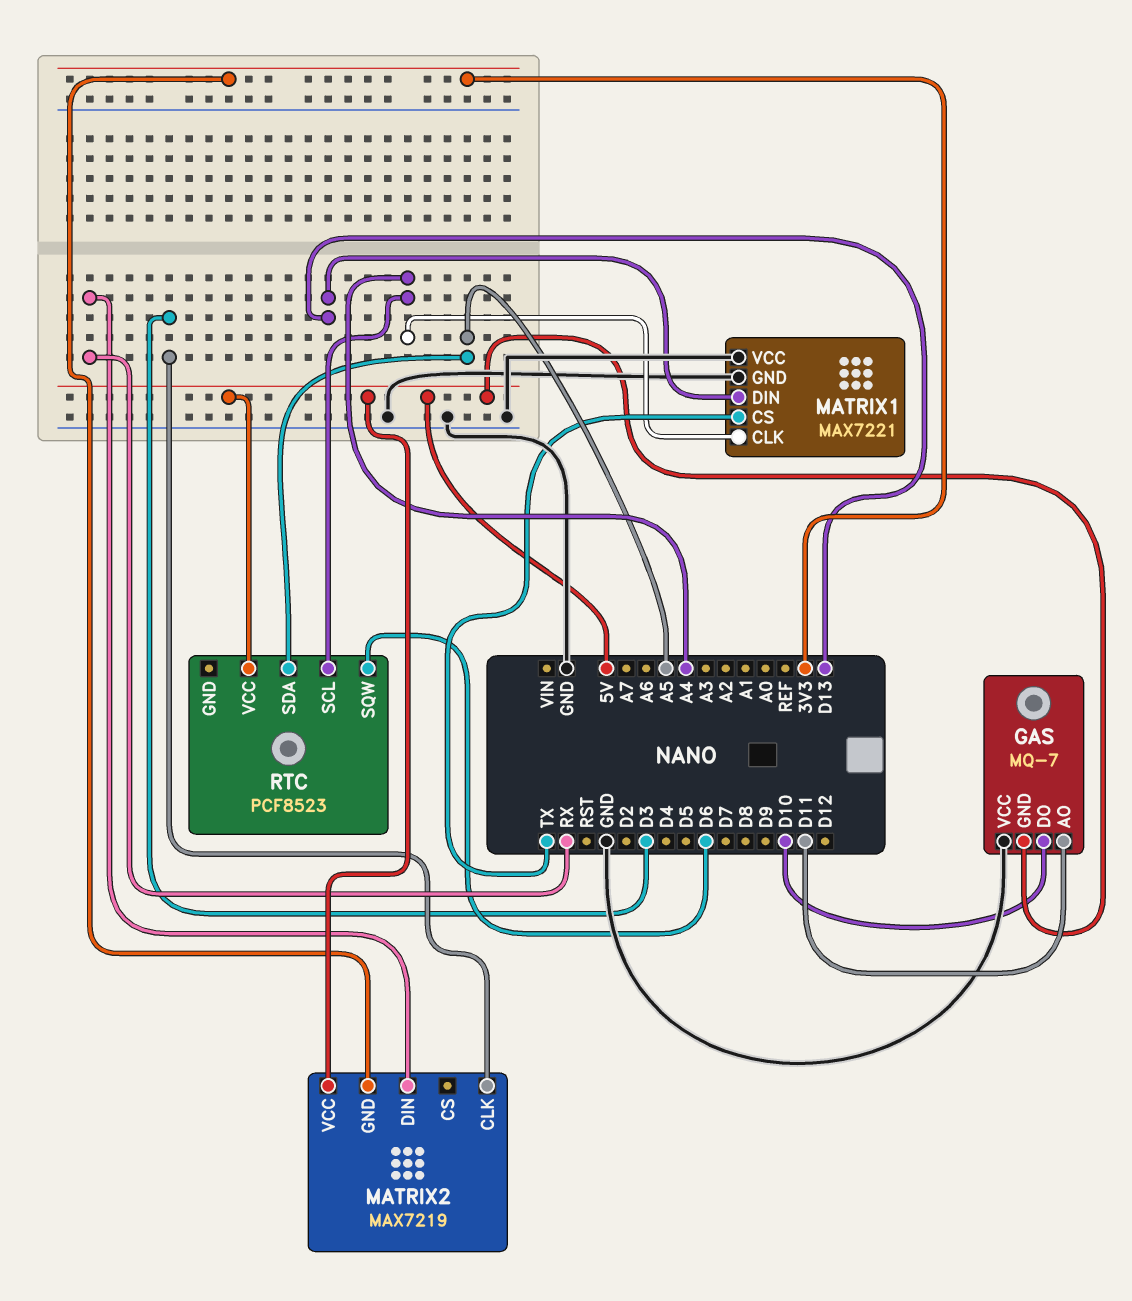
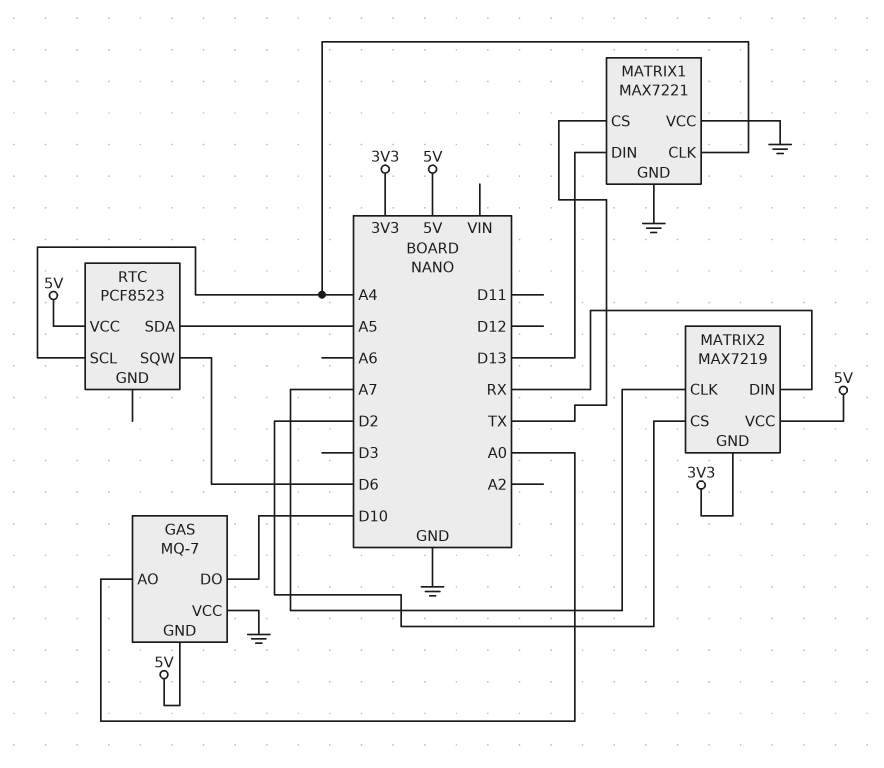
GAS pin AO: D11 -> A0
MATRIX2 pin CLK: D3 -> A7
MATRIX2 pin CS: none -> D2

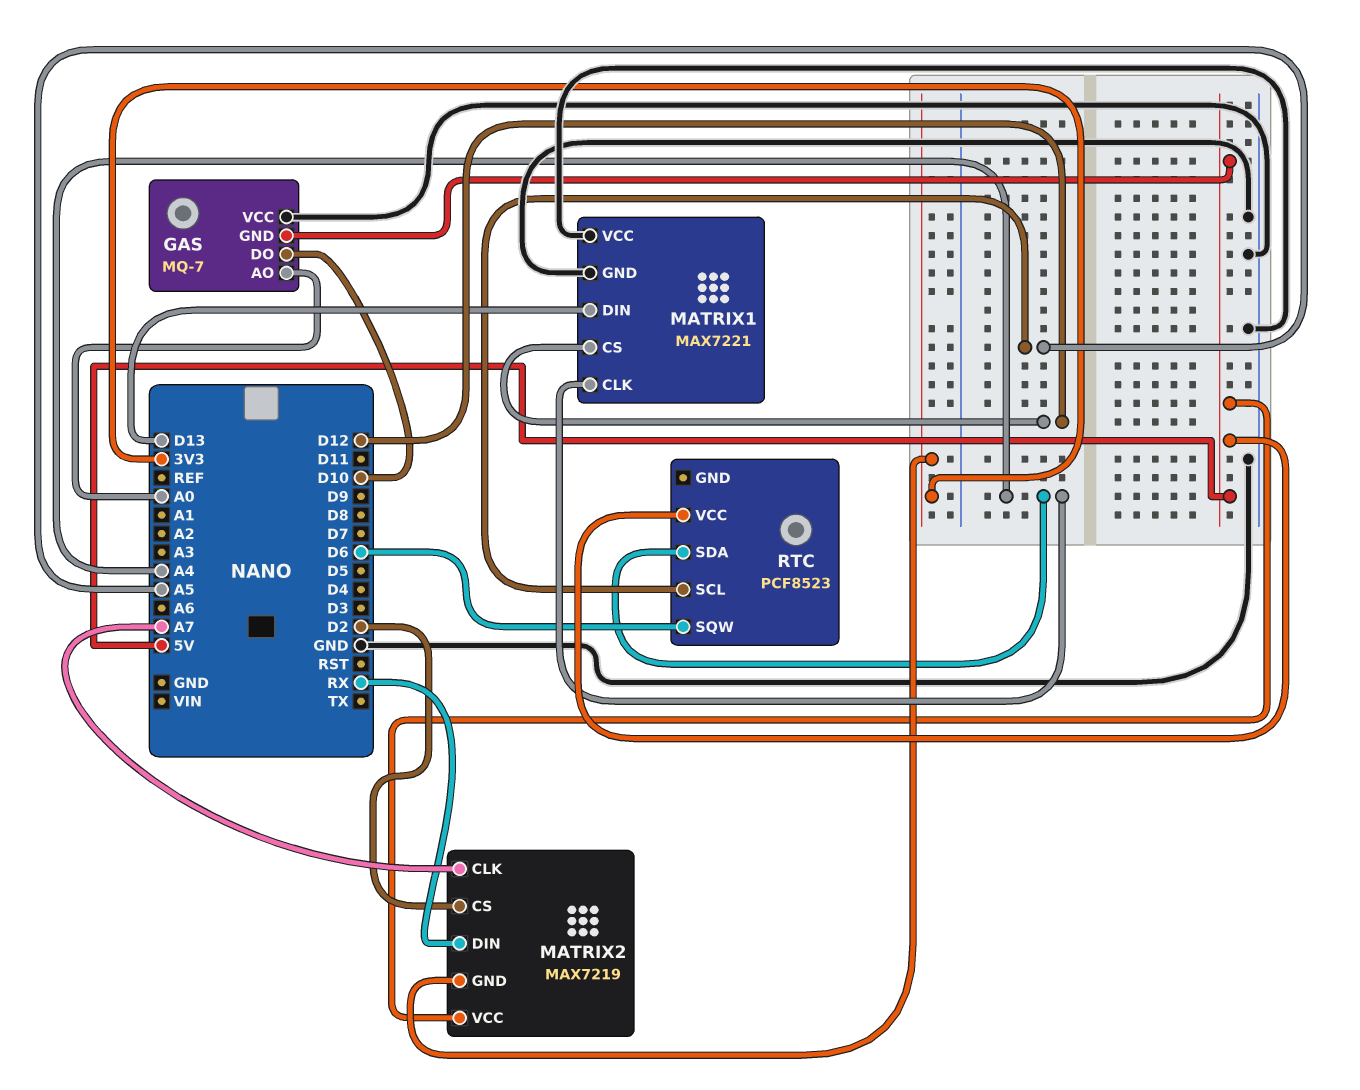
MATRIX1 pin CS: TX -> D12
RTC pin SCL: A4 -> A5
RTC pin SDA: A5 -> A4

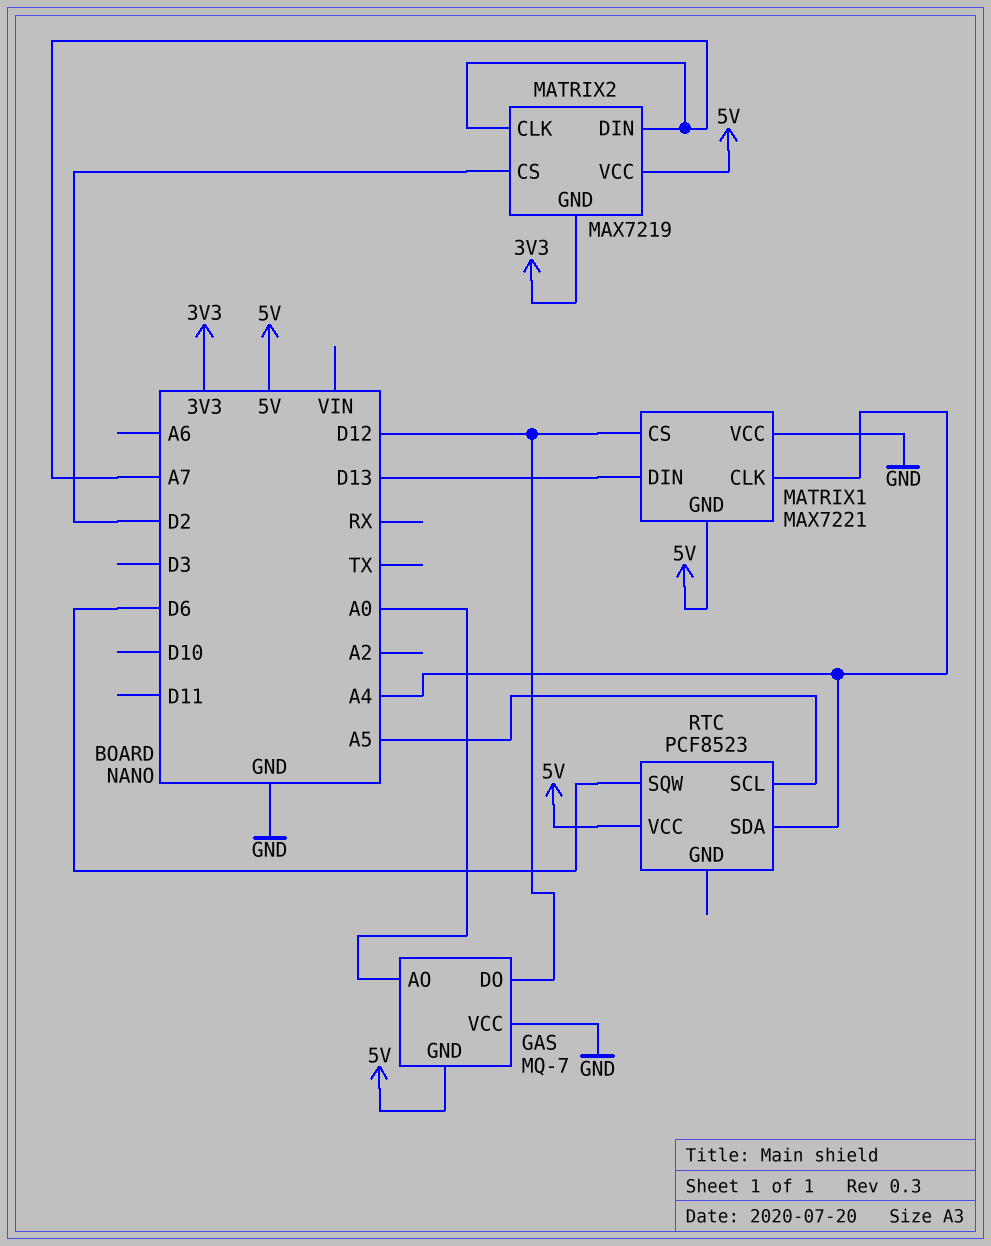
GAS pin DO: D10 -> D12
MATRIX1 pin GND: GND -> 5V
MATRIX2 pin DIN: RX -> A7

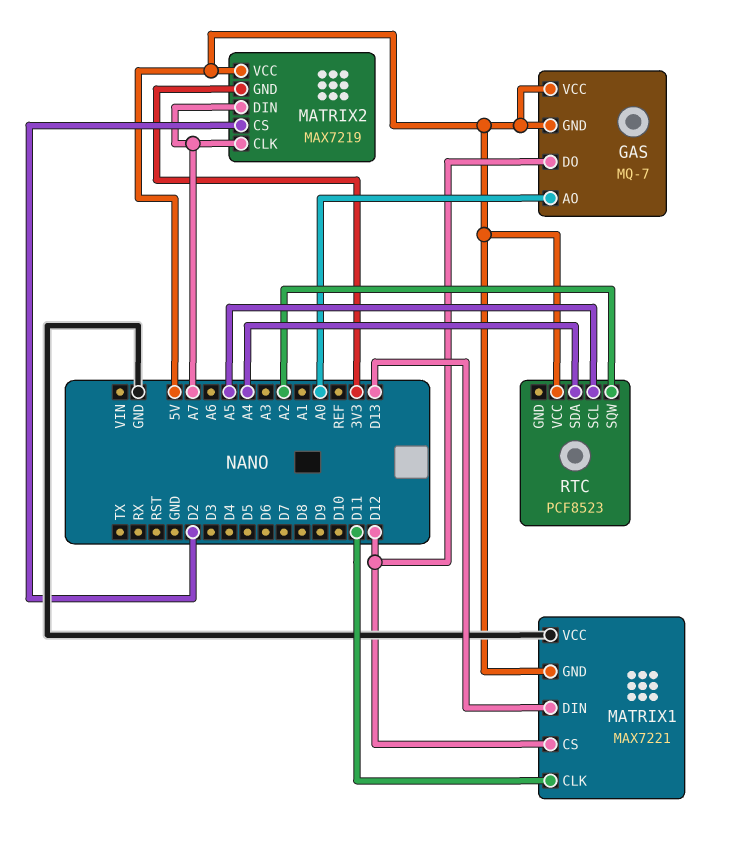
GAS pin VCC: GND -> 5V
MATRIX1 pin CLK: A4 -> D11
RTC pin SQW: D6 -> A2

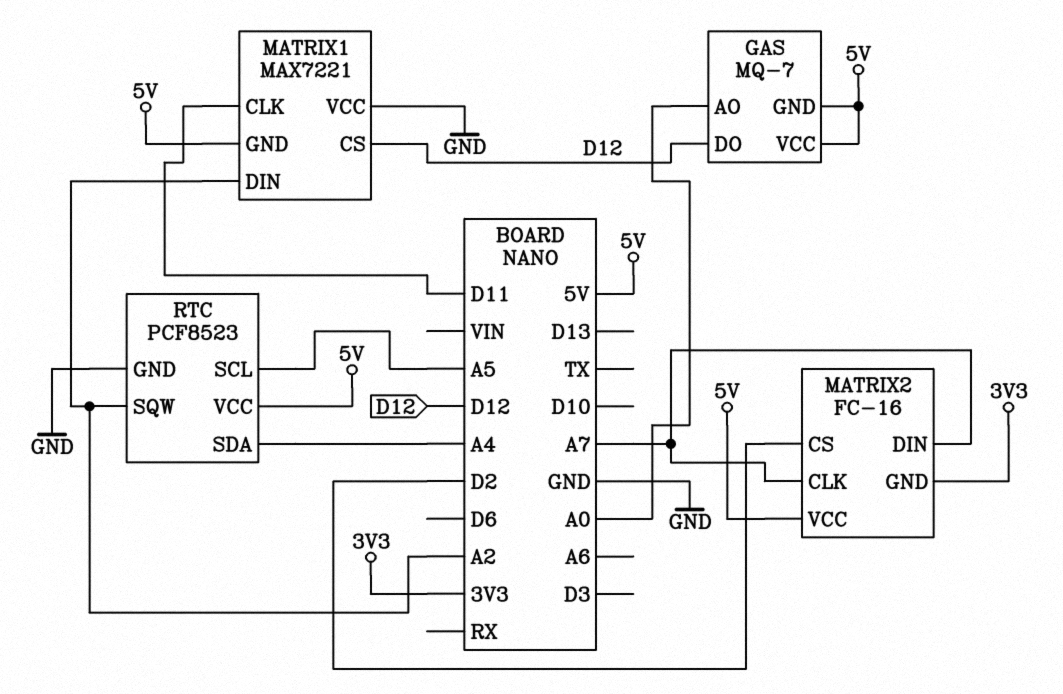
MATRIX1 pin DIN: D13 -> A2
MATRIX2: MAX7219 -> FC-16
RTC pin GND: none -> GND

